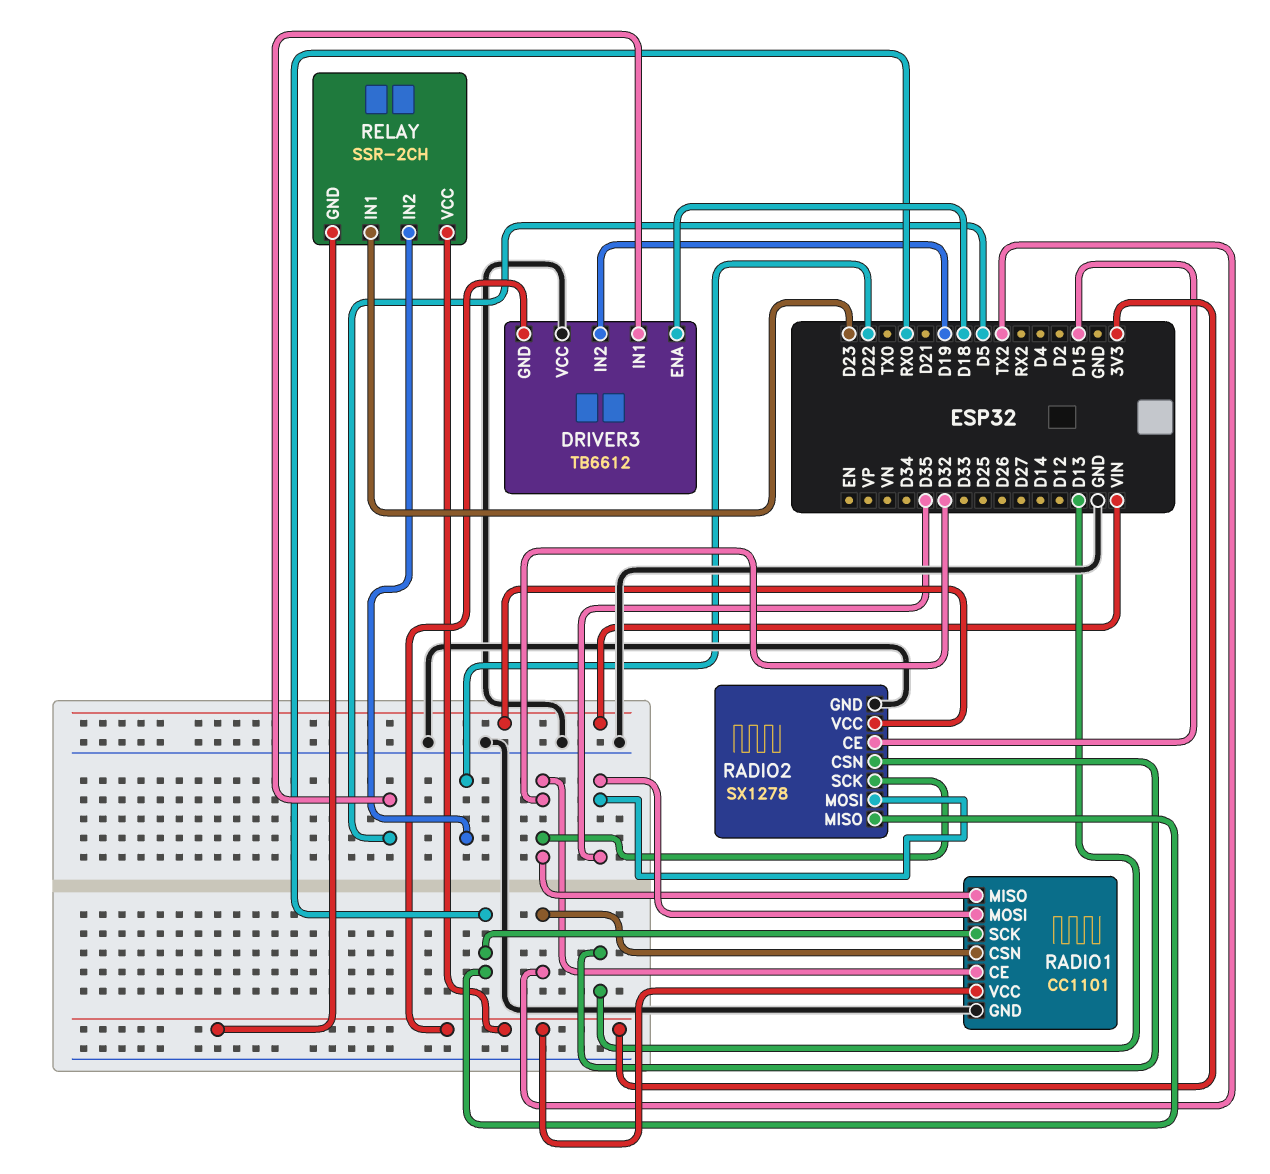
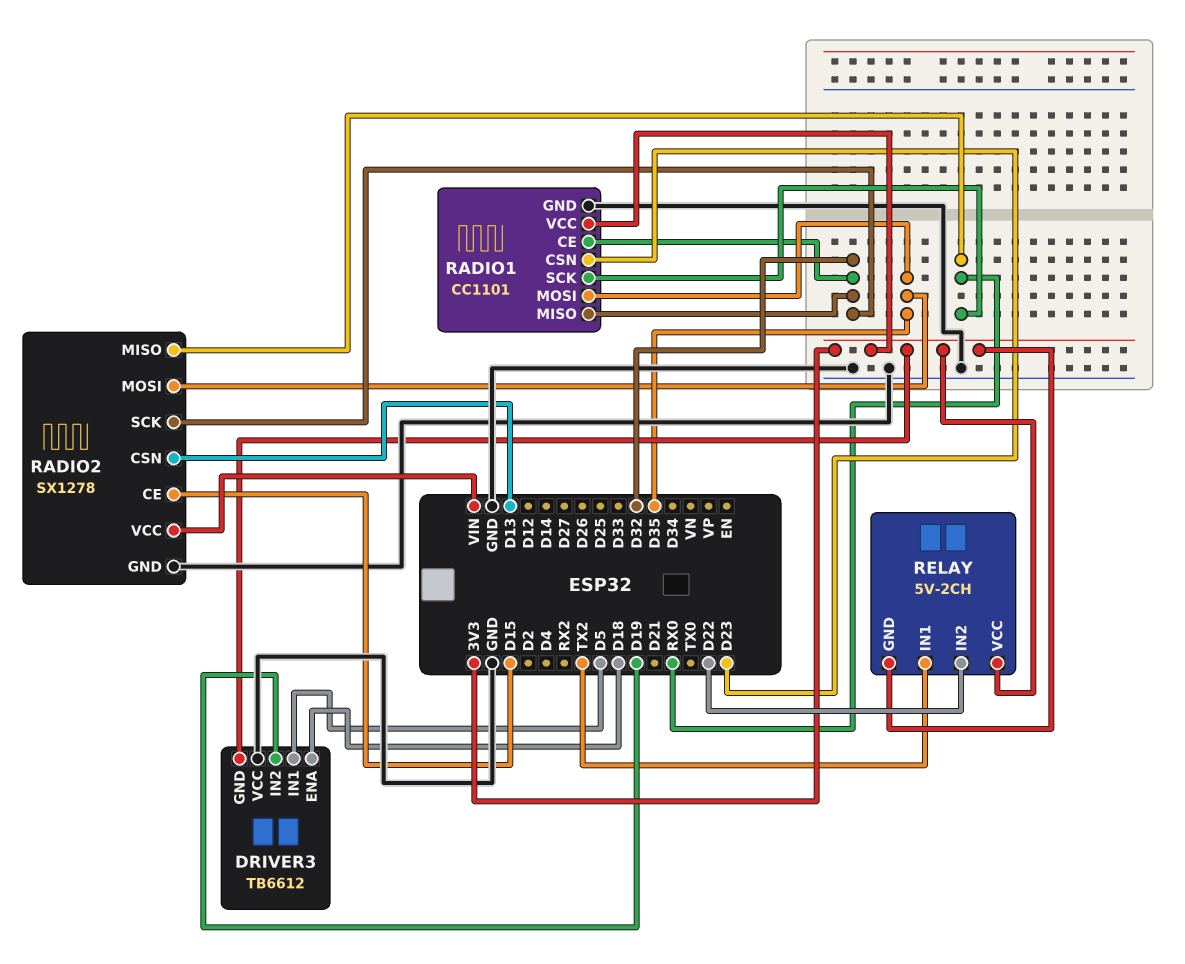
RADIO1 pin CSN: TX2 -> D23
RELAY: SSR-2CH -> 5V-2CH
RELAY pin IN1: D23 -> TX2

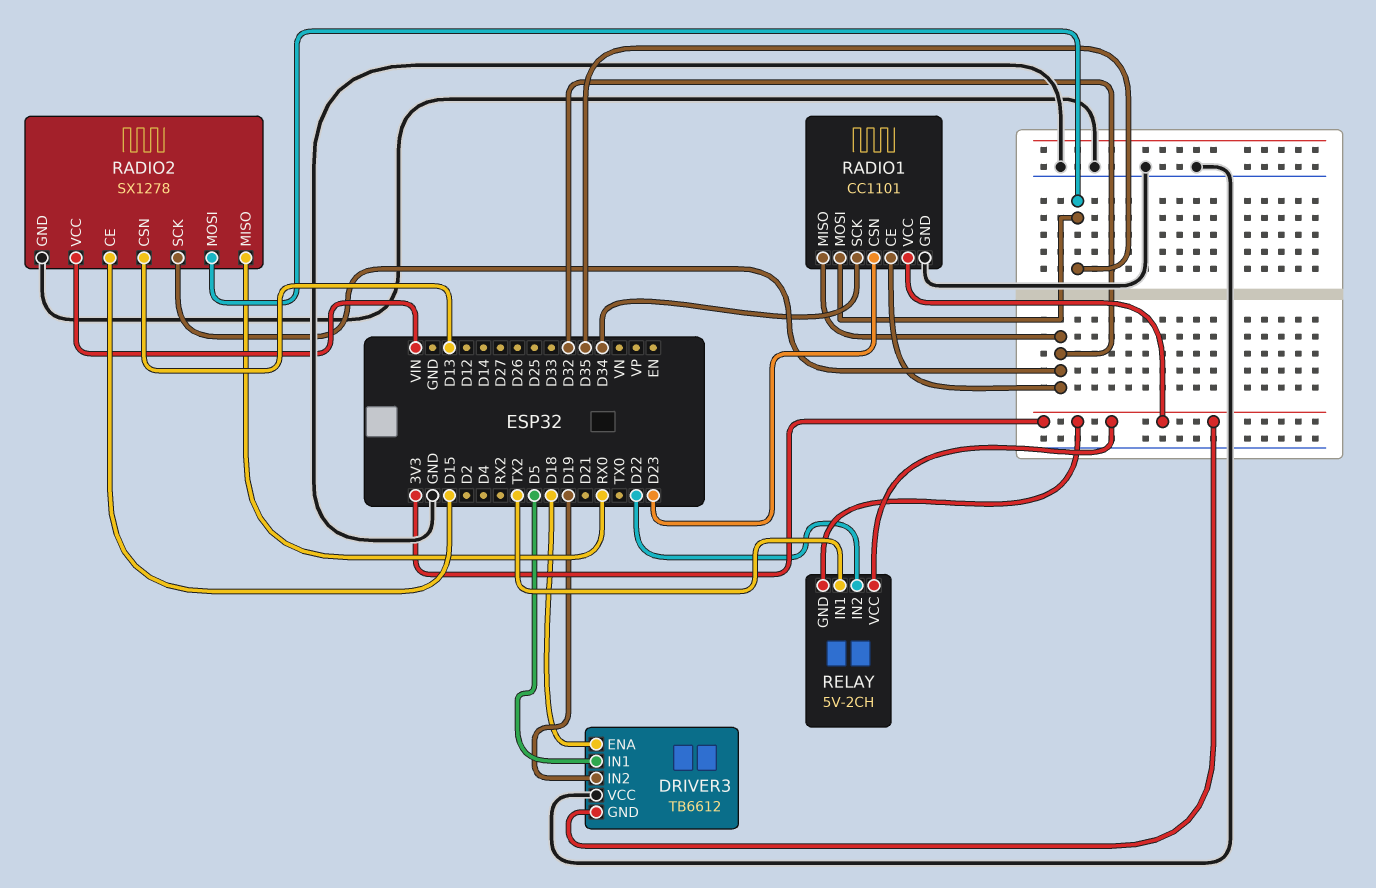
RADIO1 pin SCK: RX0 -> D34

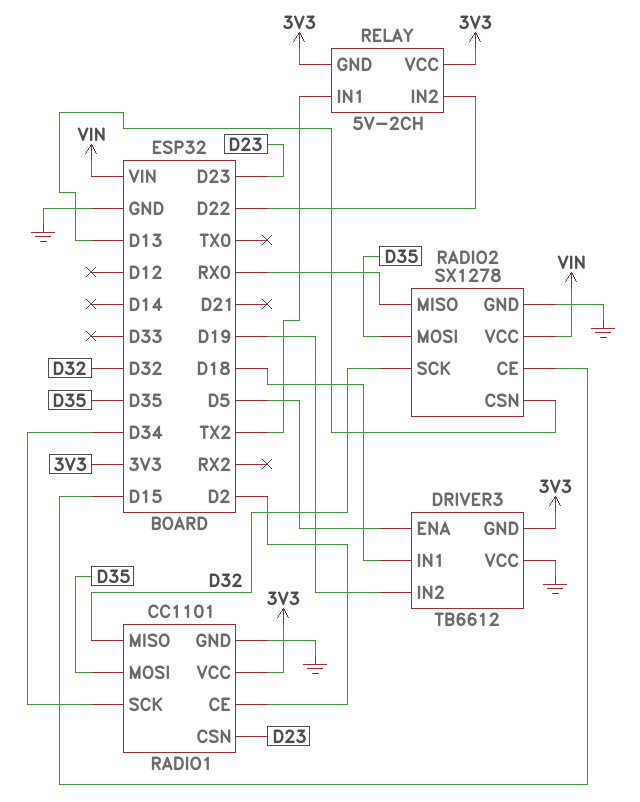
DRIVER3 pin ENA: D18 -> D5
DRIVER3 pin IN1: D5 -> D18
RADIO1 pin CE: D32 -> D2

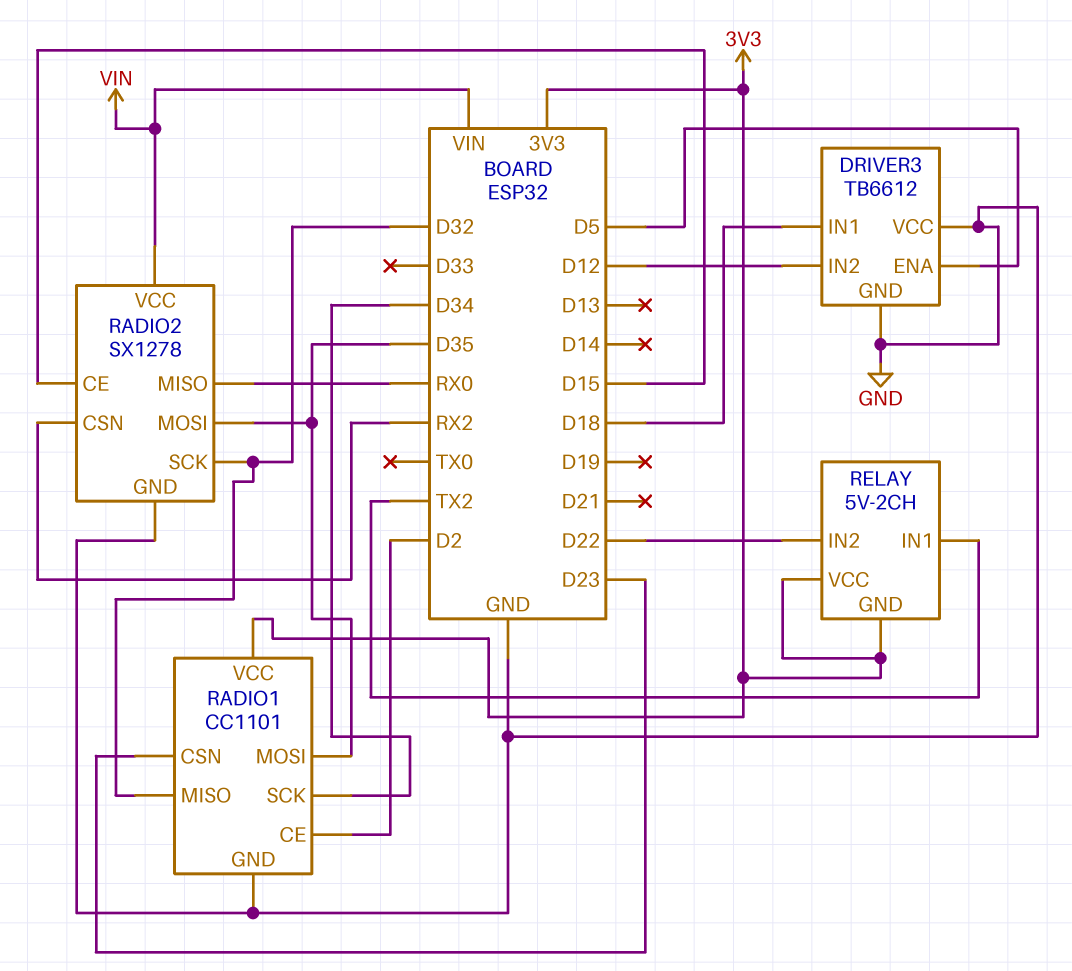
DRIVER3 pin GND: 3V3 -> GND
DRIVER3 pin IN2: D19 -> D12
RADIO2 pin CSN: D13 -> RX2

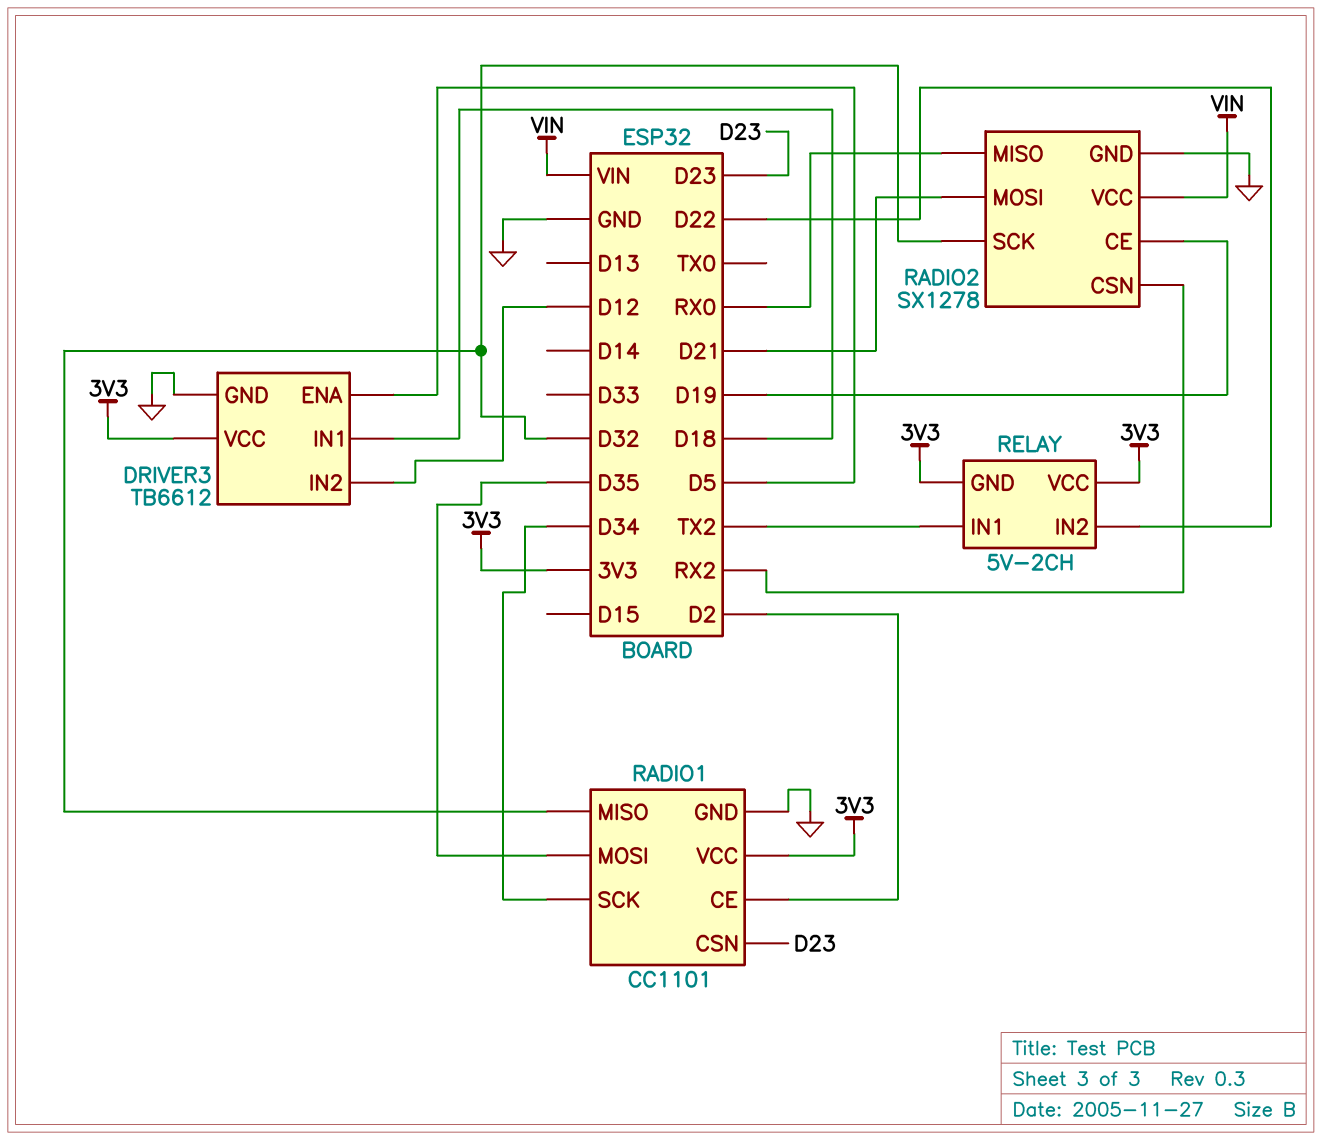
DRIVER3 pin VCC: GND -> 3V3
RADIO2 pin CE: D15 -> D19
RADIO2 pin MOSI: D35 -> D21

